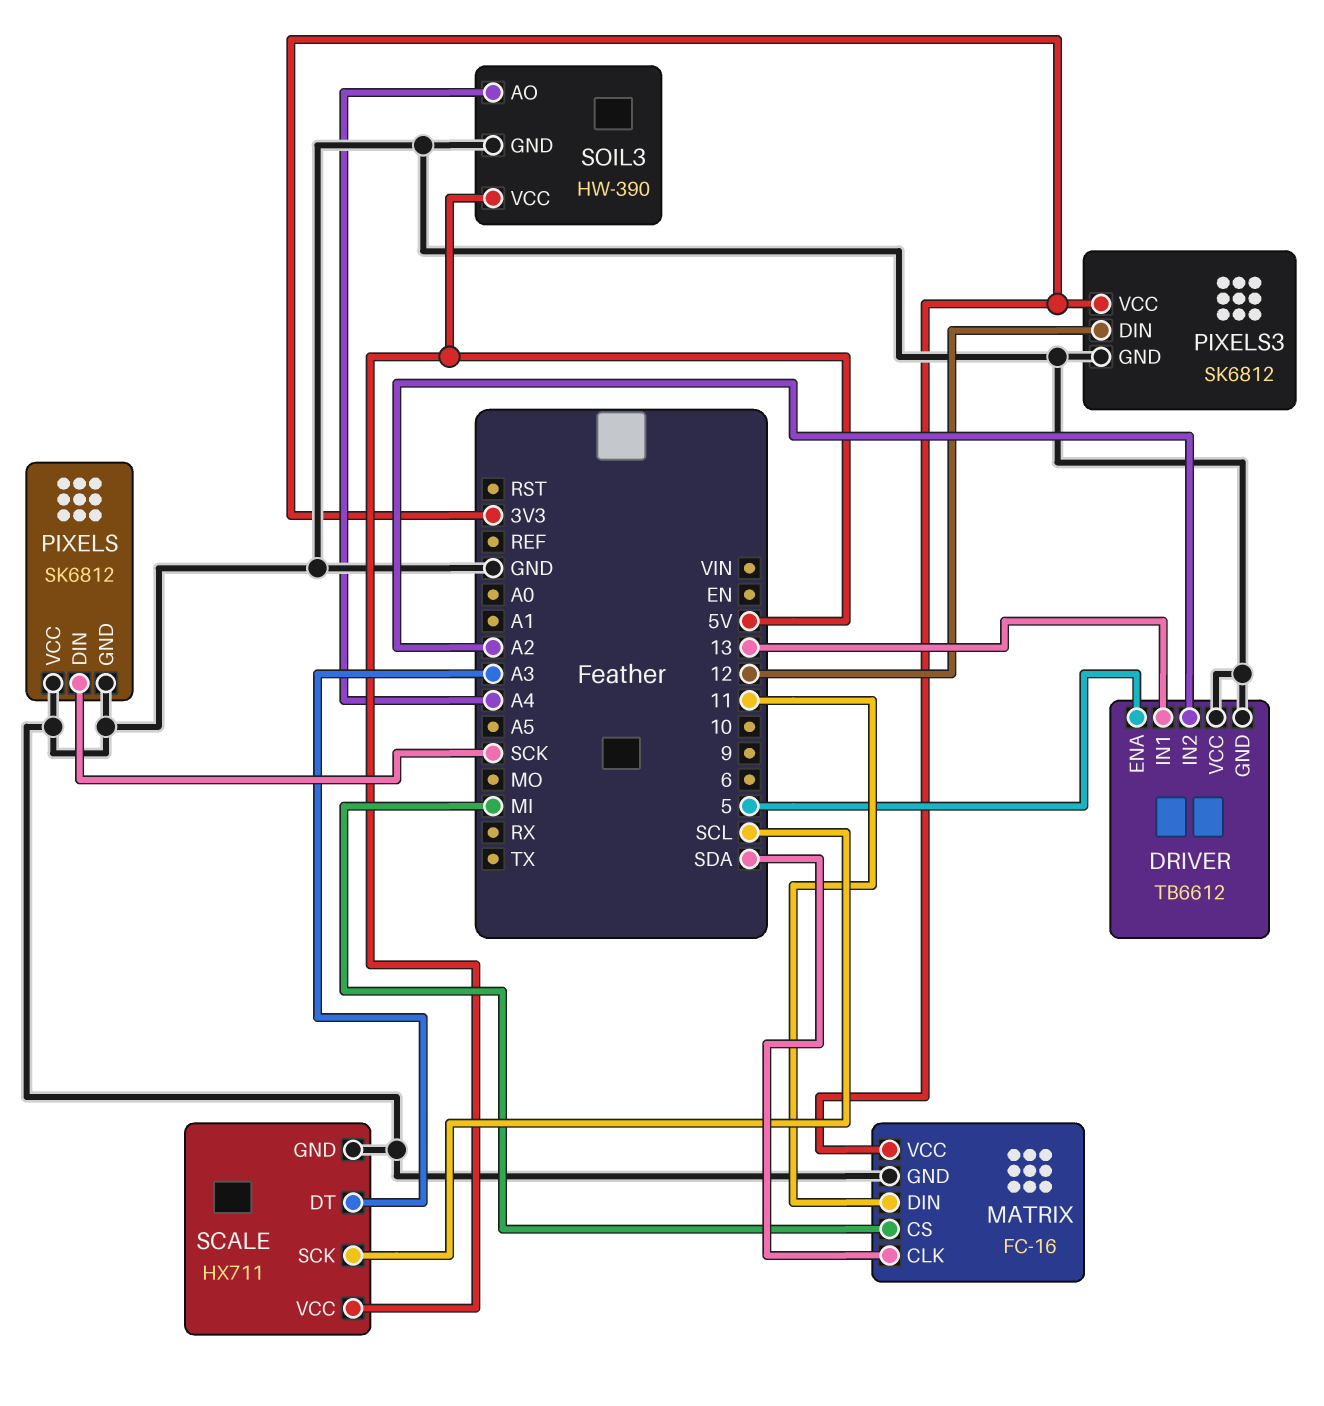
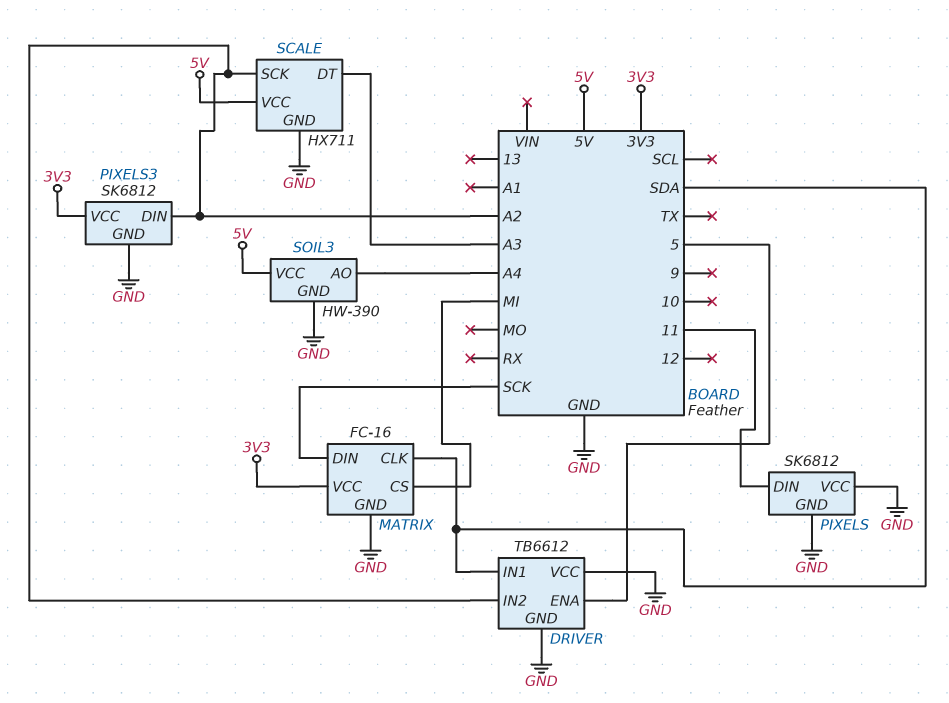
DRIVER pin IN1: 13 -> SDA
MATRIX pin DIN: 11 -> SCK
PIXELS pin DIN: SCK -> 11
PIXELS3 pin DIN: 12 -> A2
SCALE pin SCK: SCL -> A2

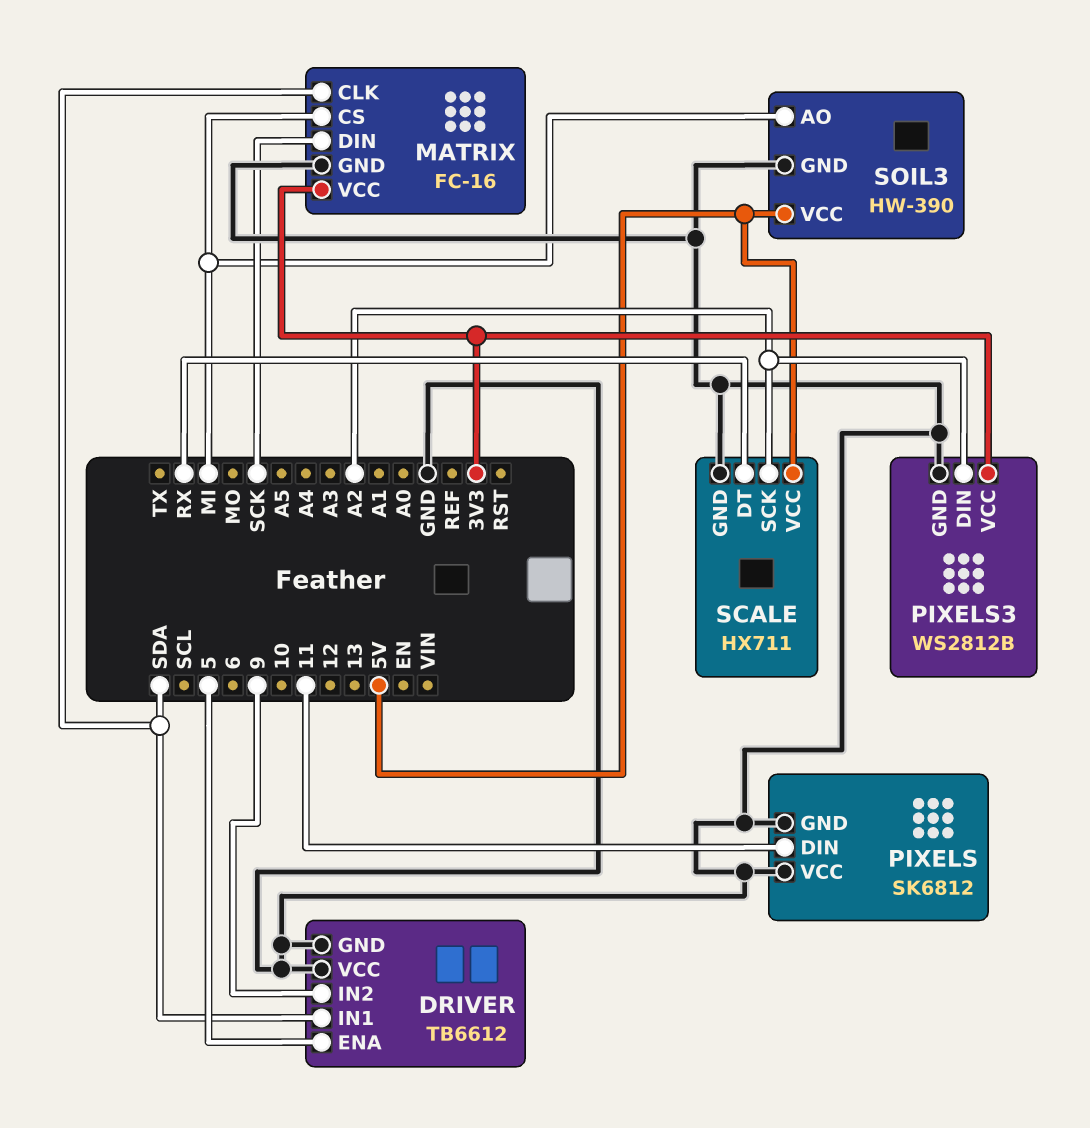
DRIVER pin IN2: A2 -> 9
PIXELS3: SK6812 -> WS2812B
SCALE pin DT: A3 -> RX
SOIL3 pin AO: A4 -> MI

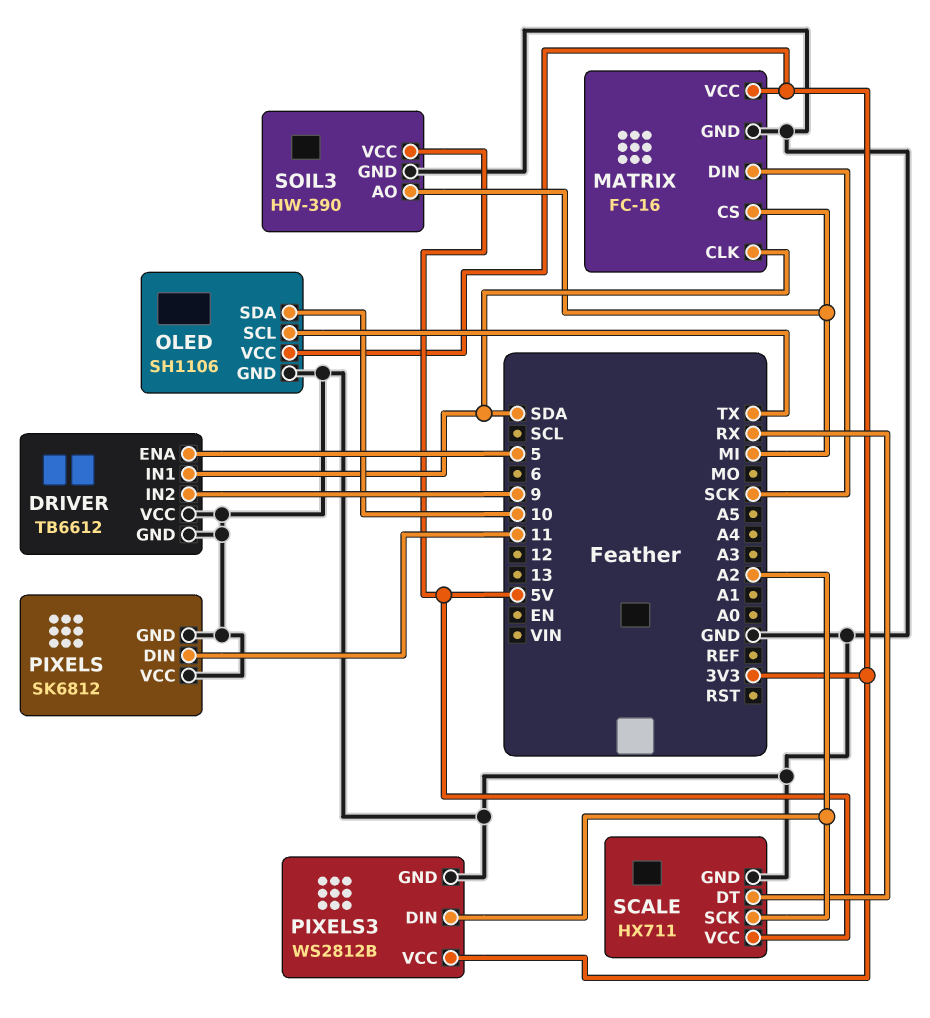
OLED: none -> SH1106
OLED pin GND: none -> GND
OLED pin SCL: none -> TX
OLED pin SDA: none -> 10
OLED pin VCC: none -> 3V3

